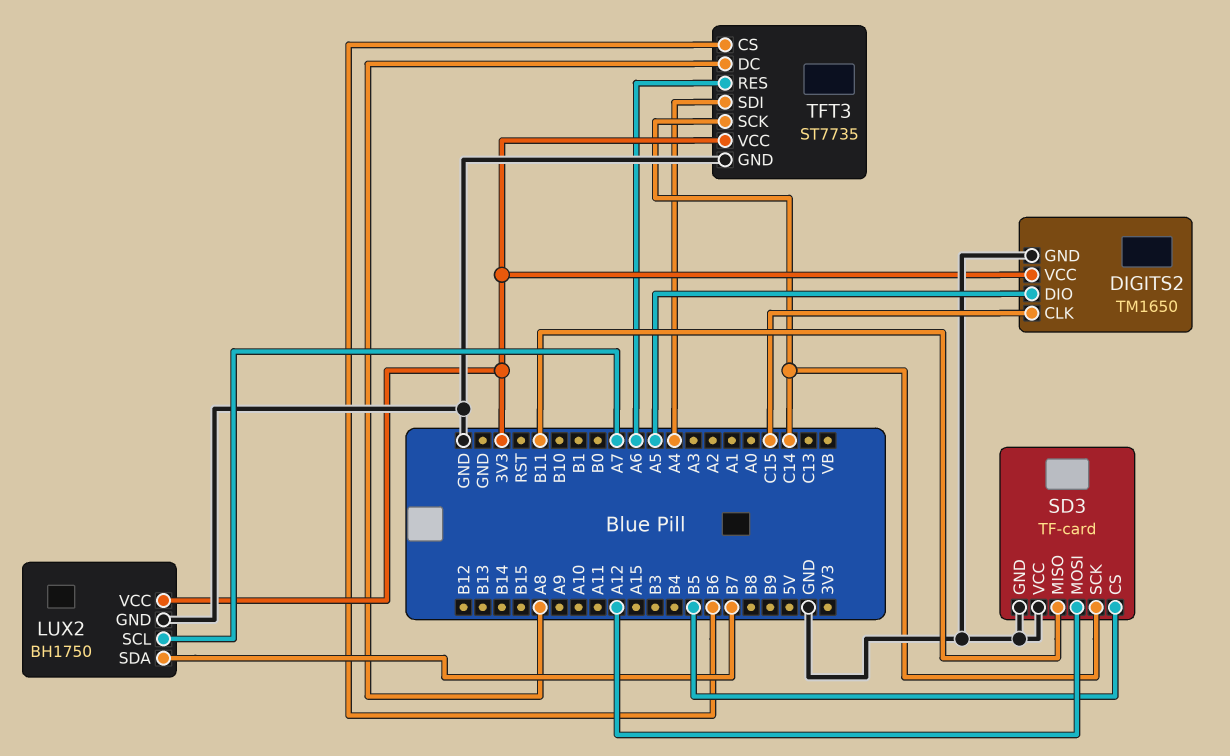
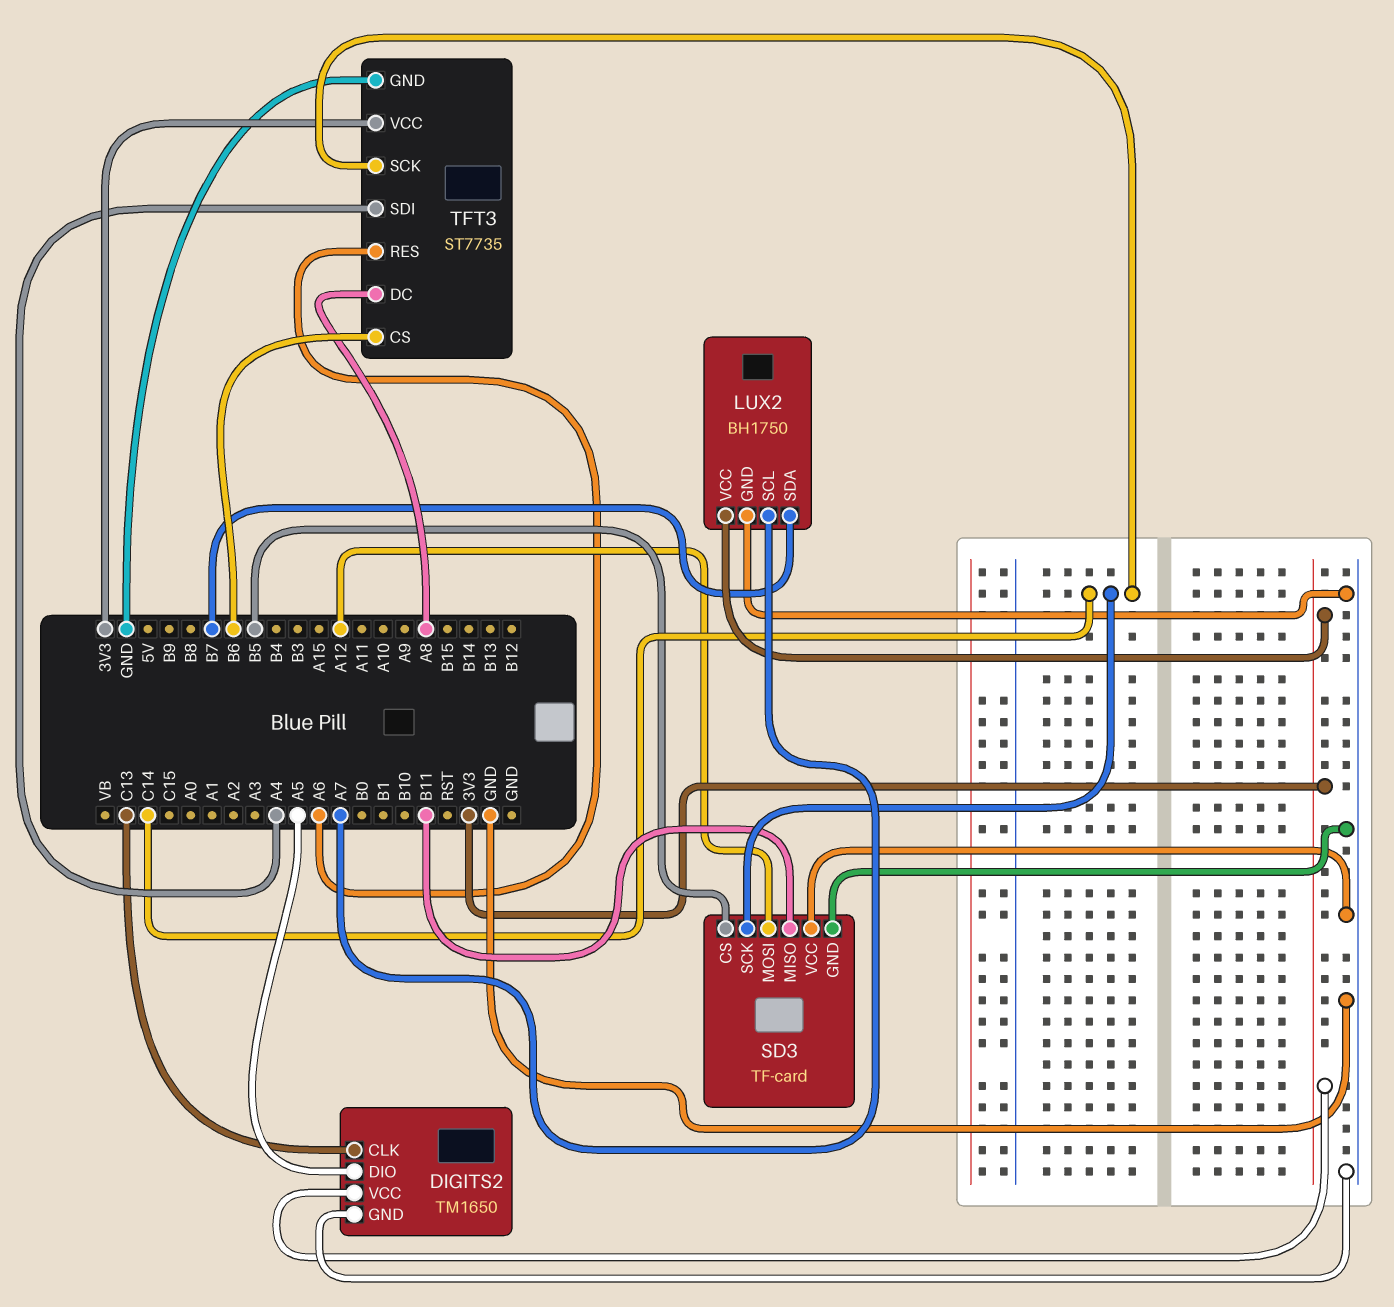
DIGITS2 pin CLK: C15 -> C13

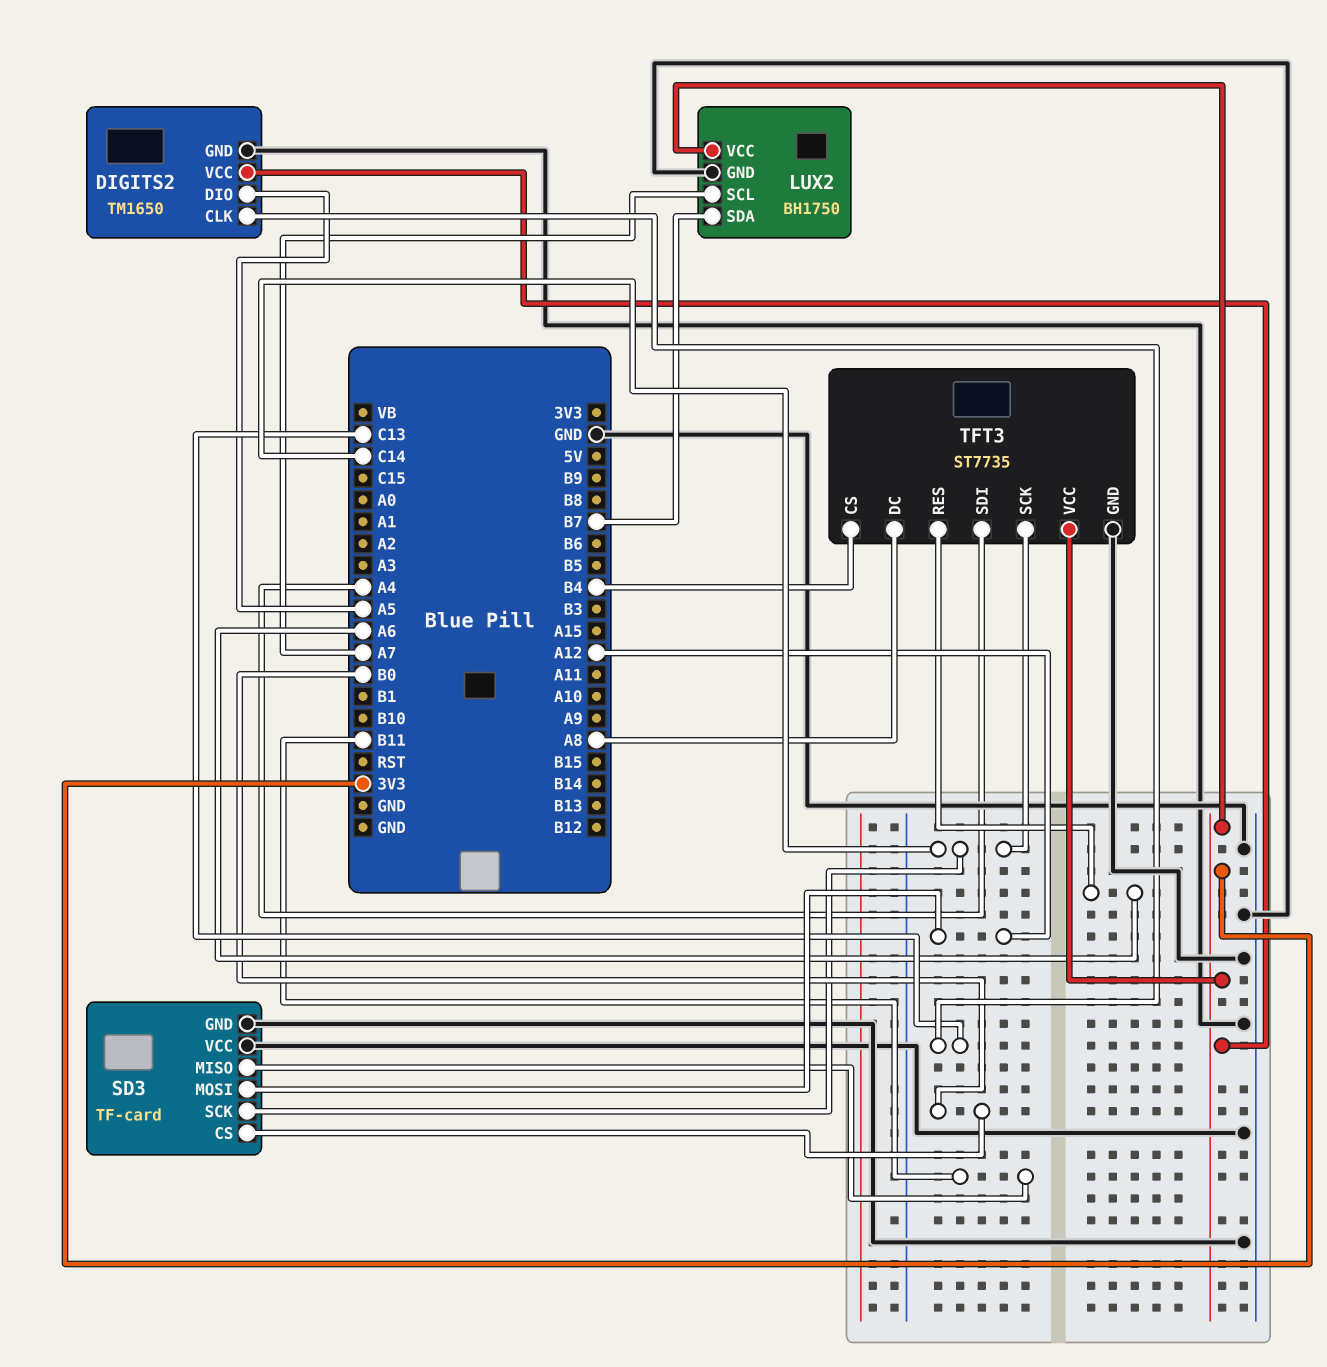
SD3 pin CS: B5 -> B0
TFT3 pin CS: B6 -> B4

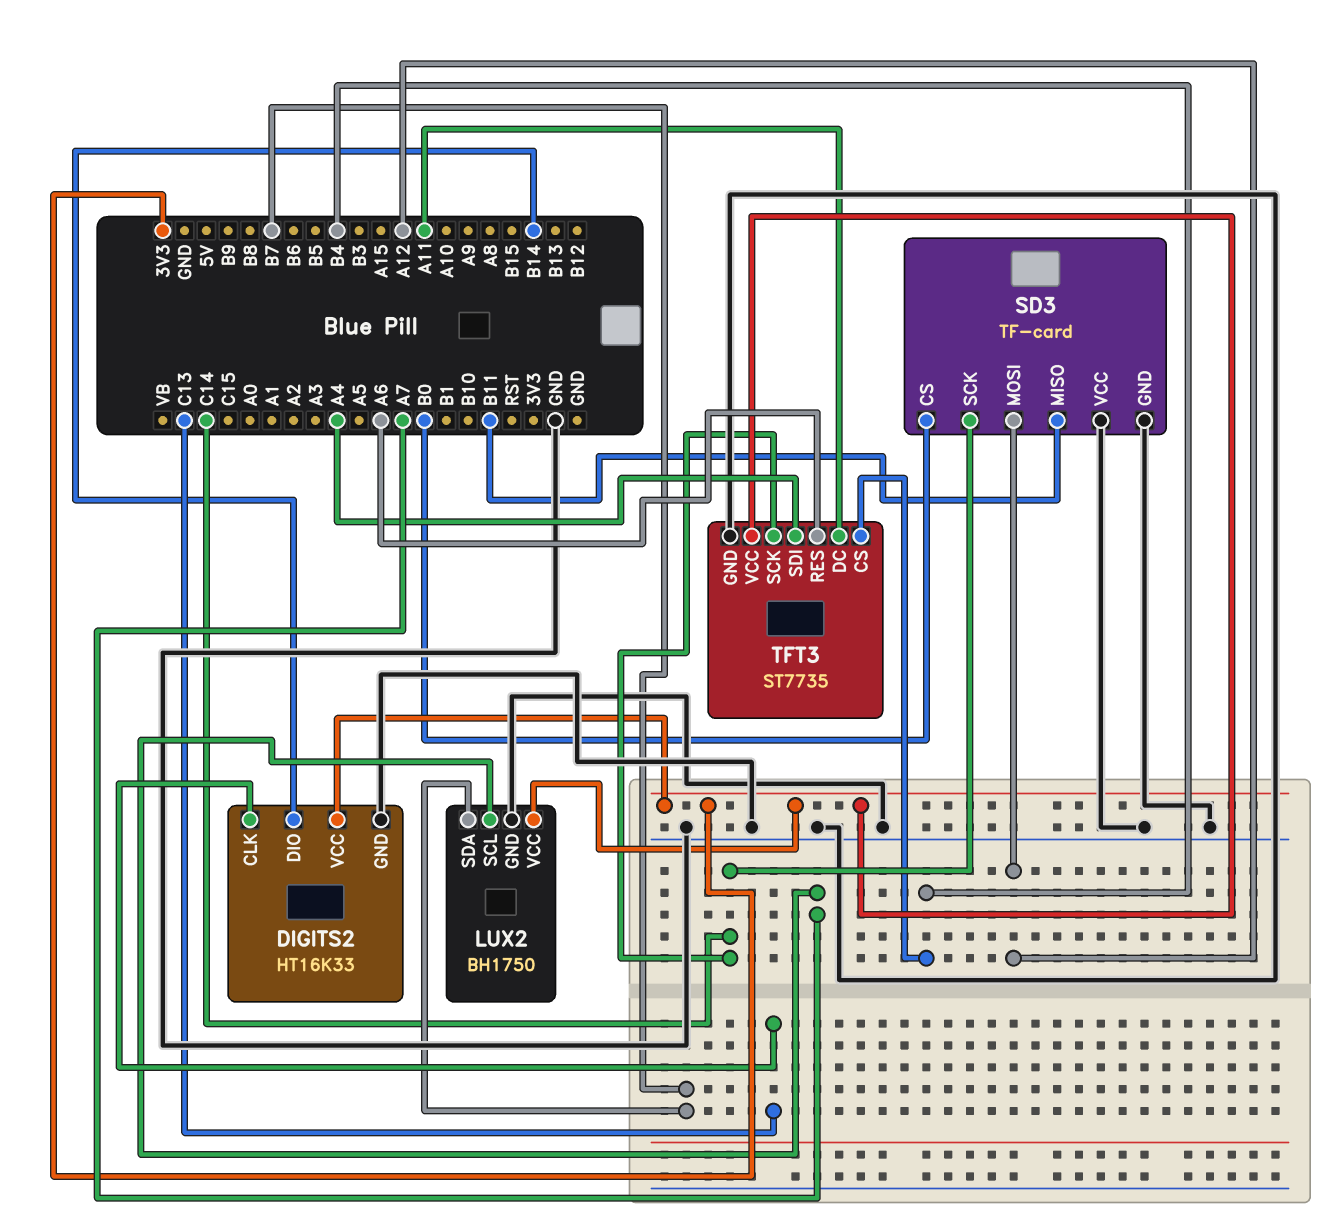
DIGITS2: TM1650 -> HT16K33
DIGITS2 pin DIO: A5 -> B14
TFT3 pin DC: A8 -> A11

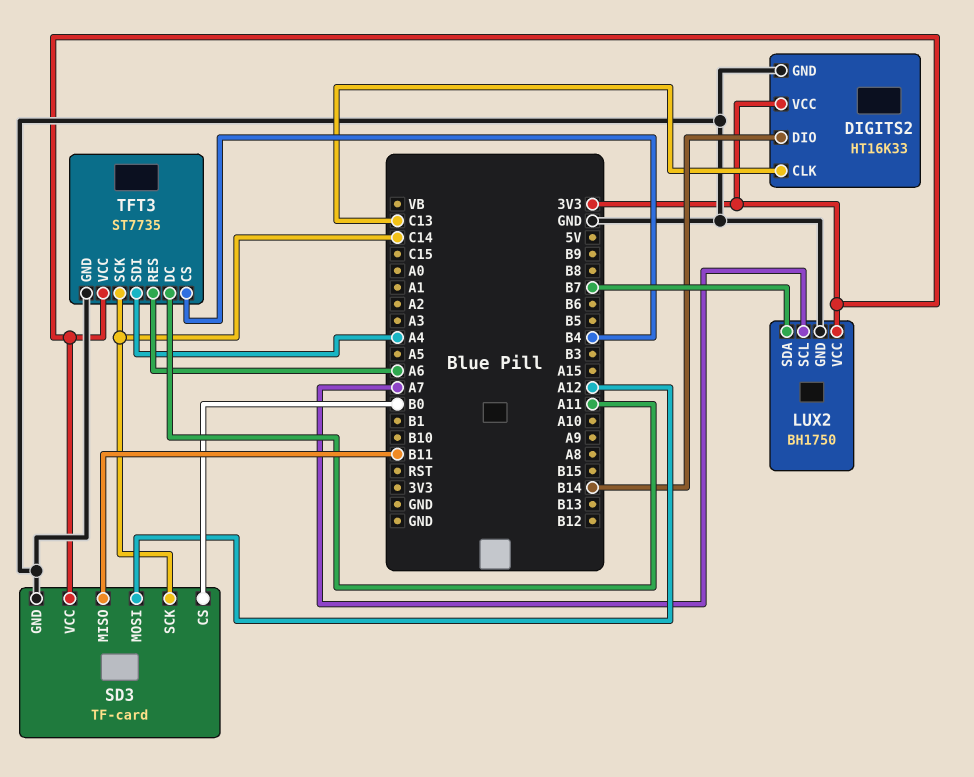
SD3 pin VCC: GND -> 3V3

